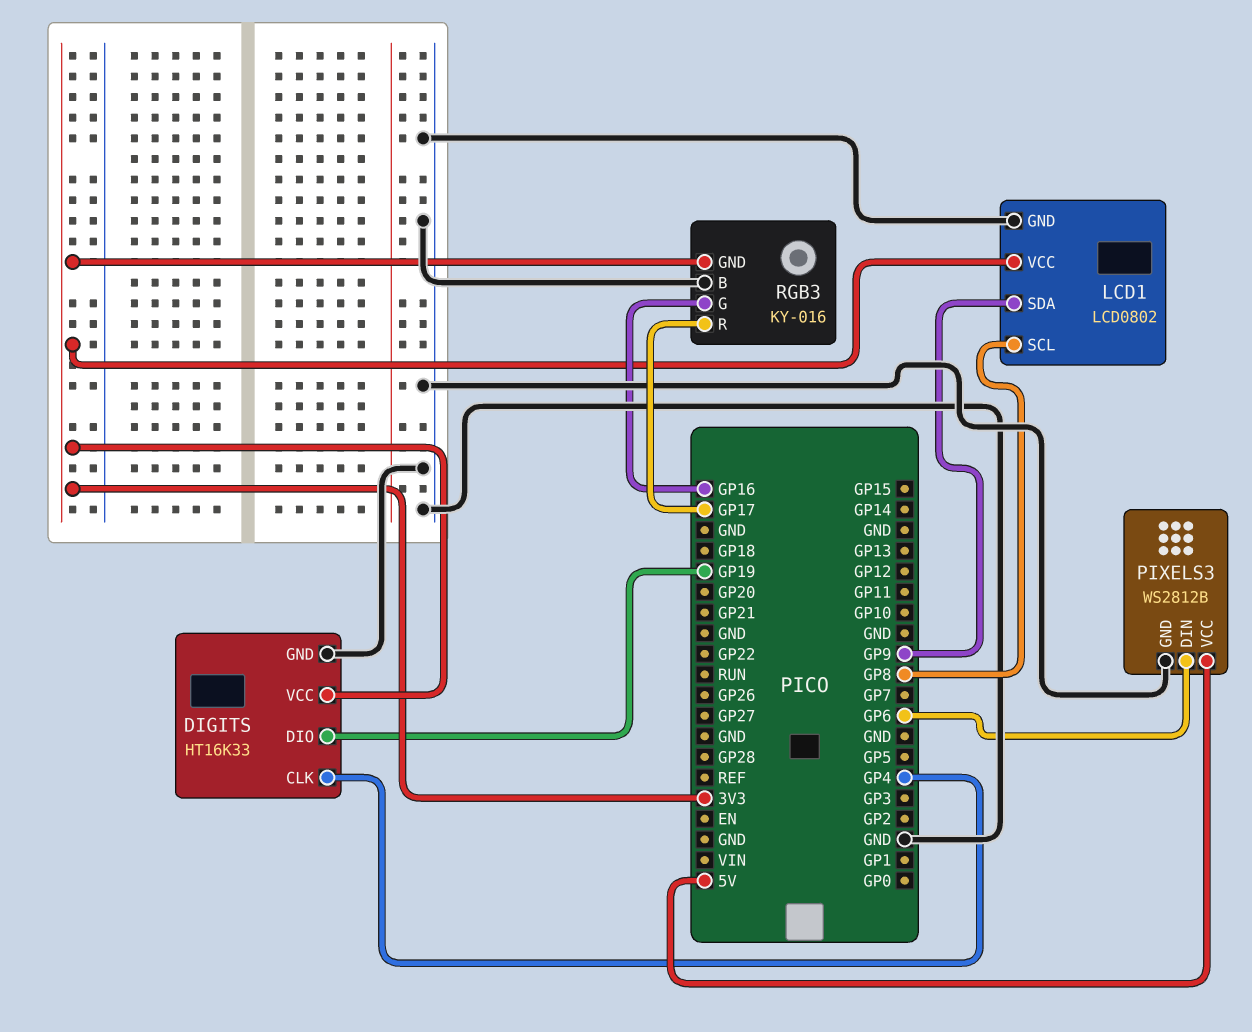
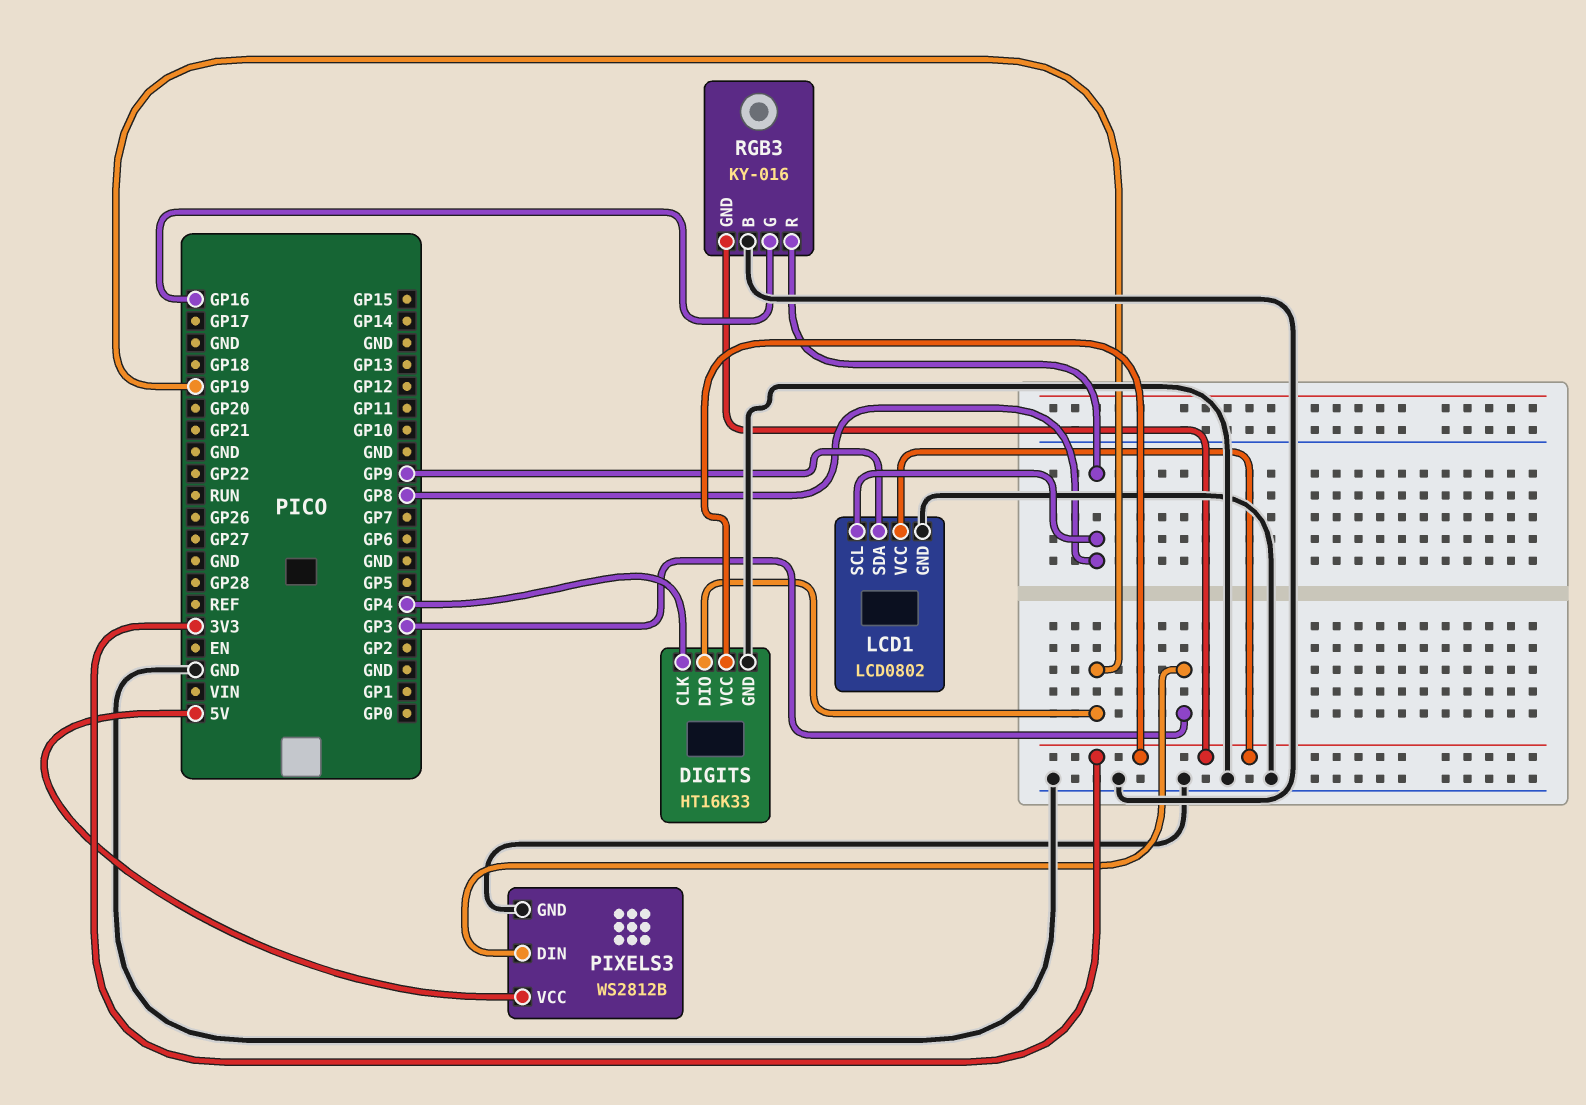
PIXELS3 pin DIN: GP6 -> GP3
RGB3 pin R: GP17 -> GP8

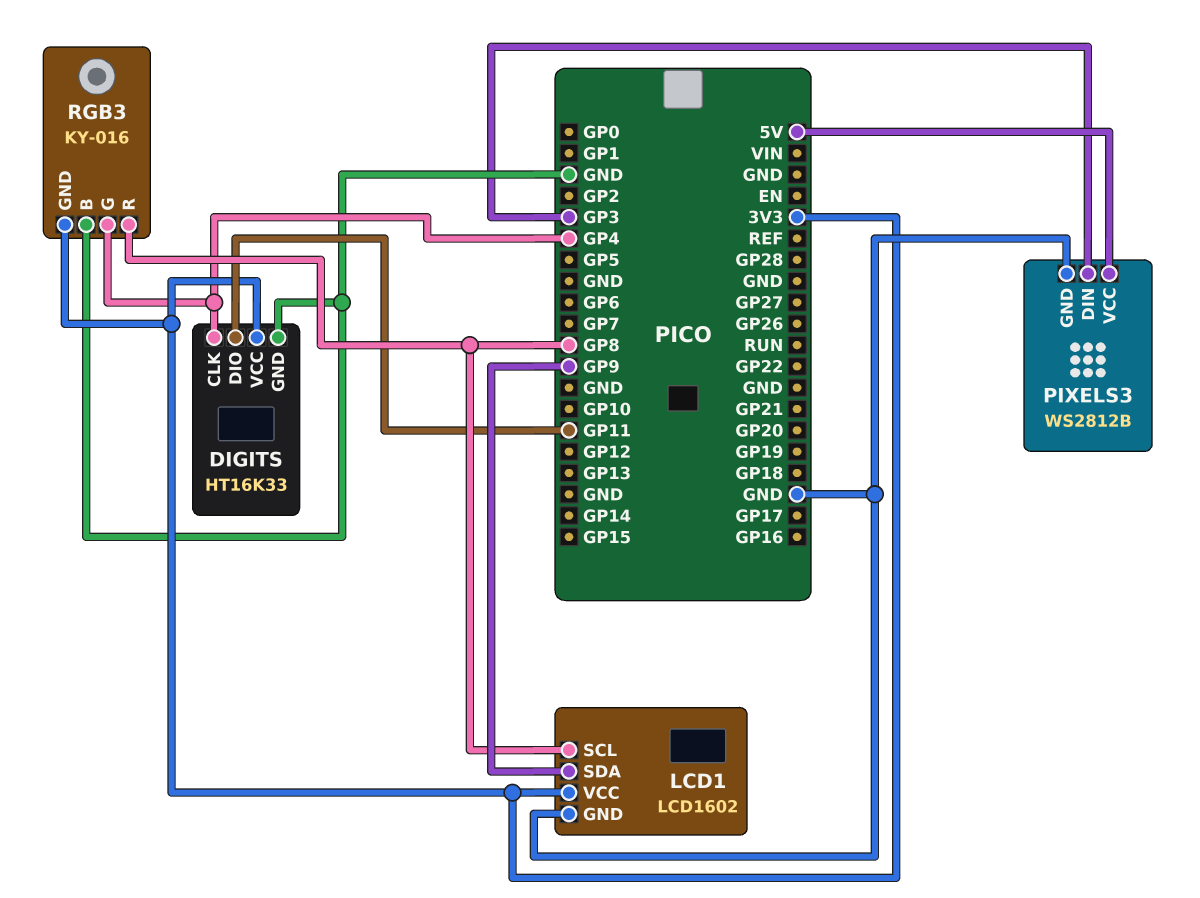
DIGITS pin DIO: GP19 -> GP11
LCD1: LCD0802 -> LCD1602
RGB3 pin G: GP16 -> GP4

